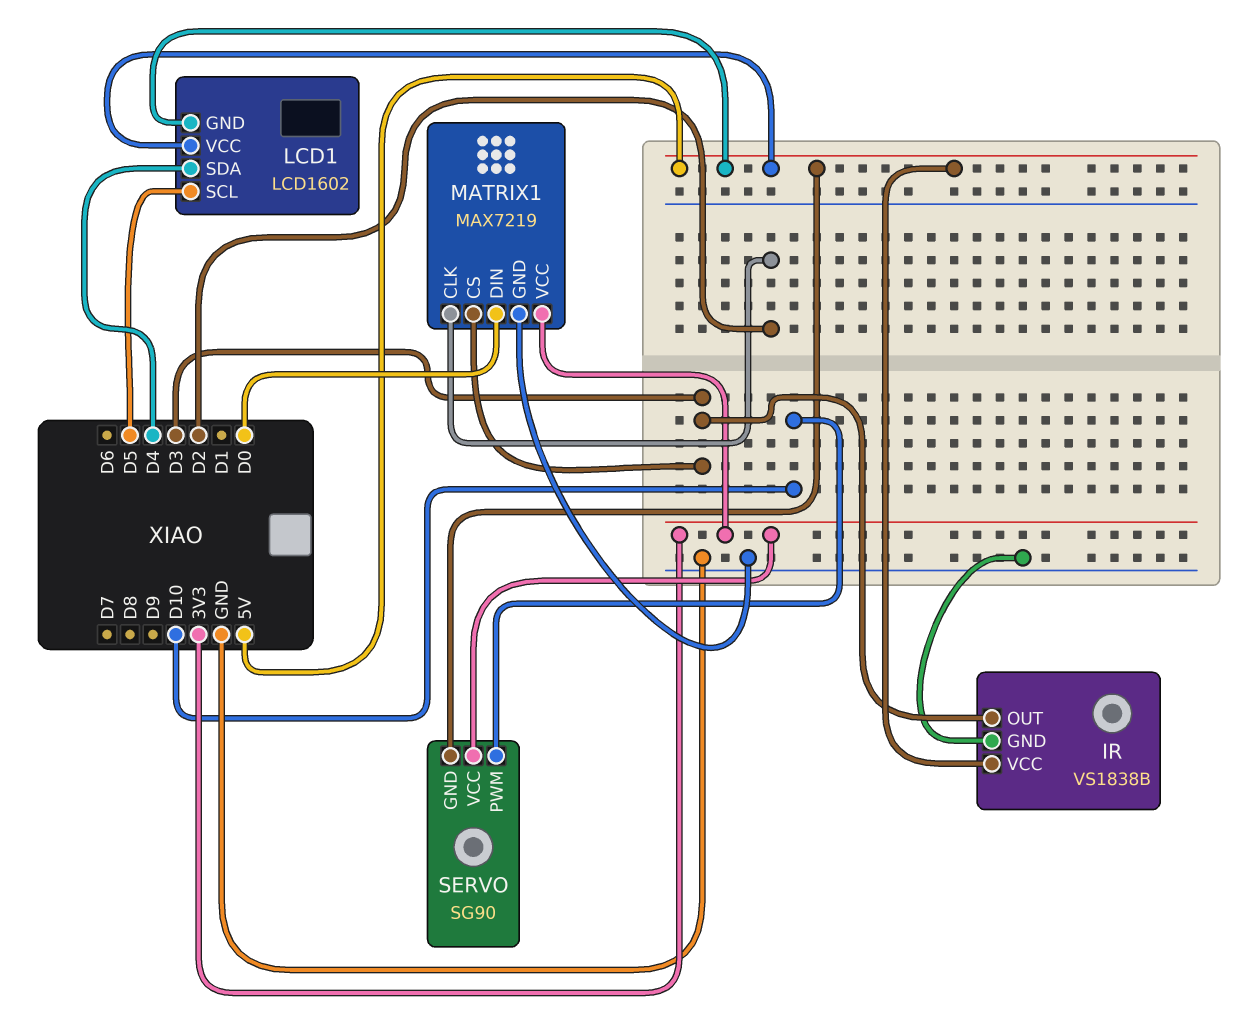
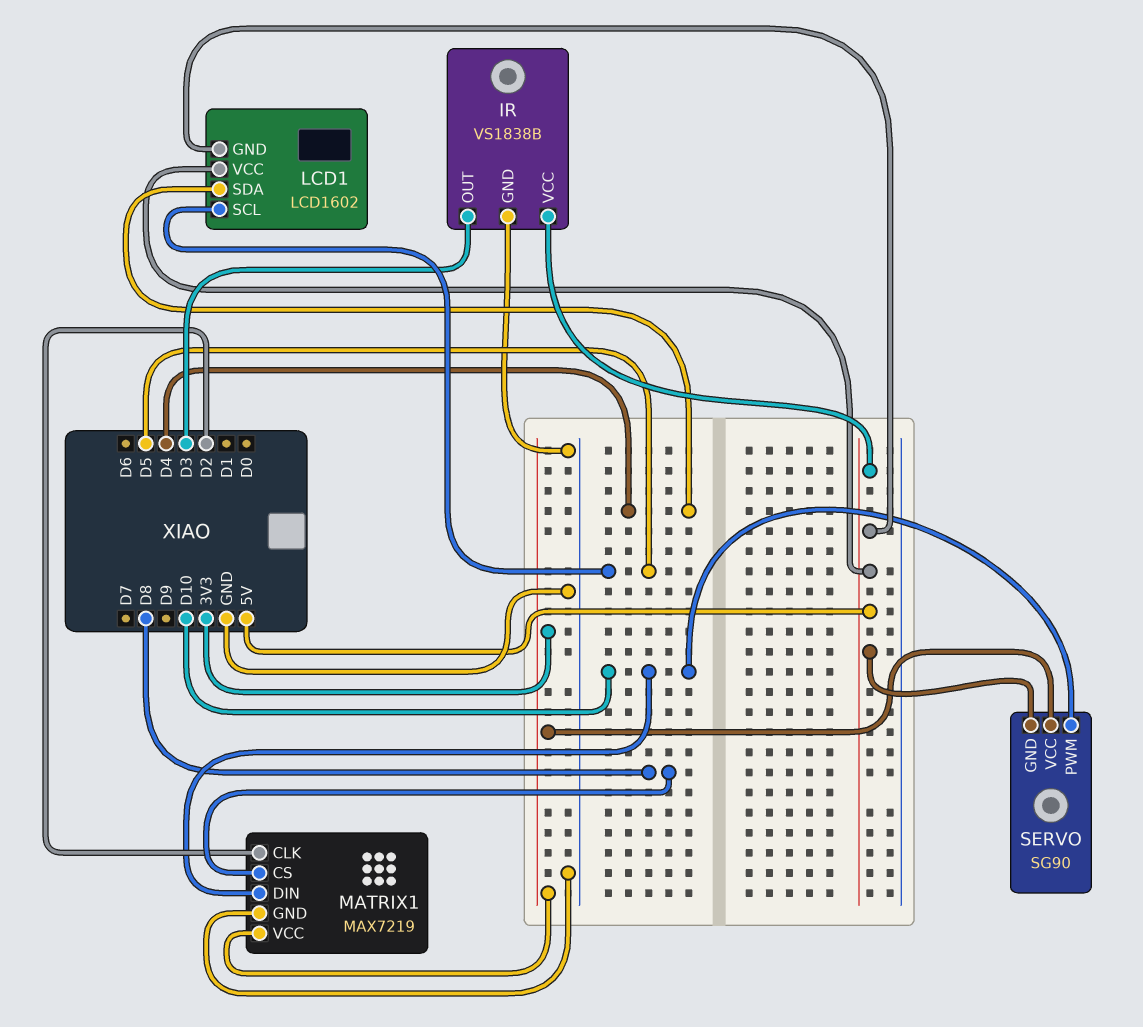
MATRIX1 pin CS: D3 -> D8
MATRIX1 pin DIN: D0 -> D10

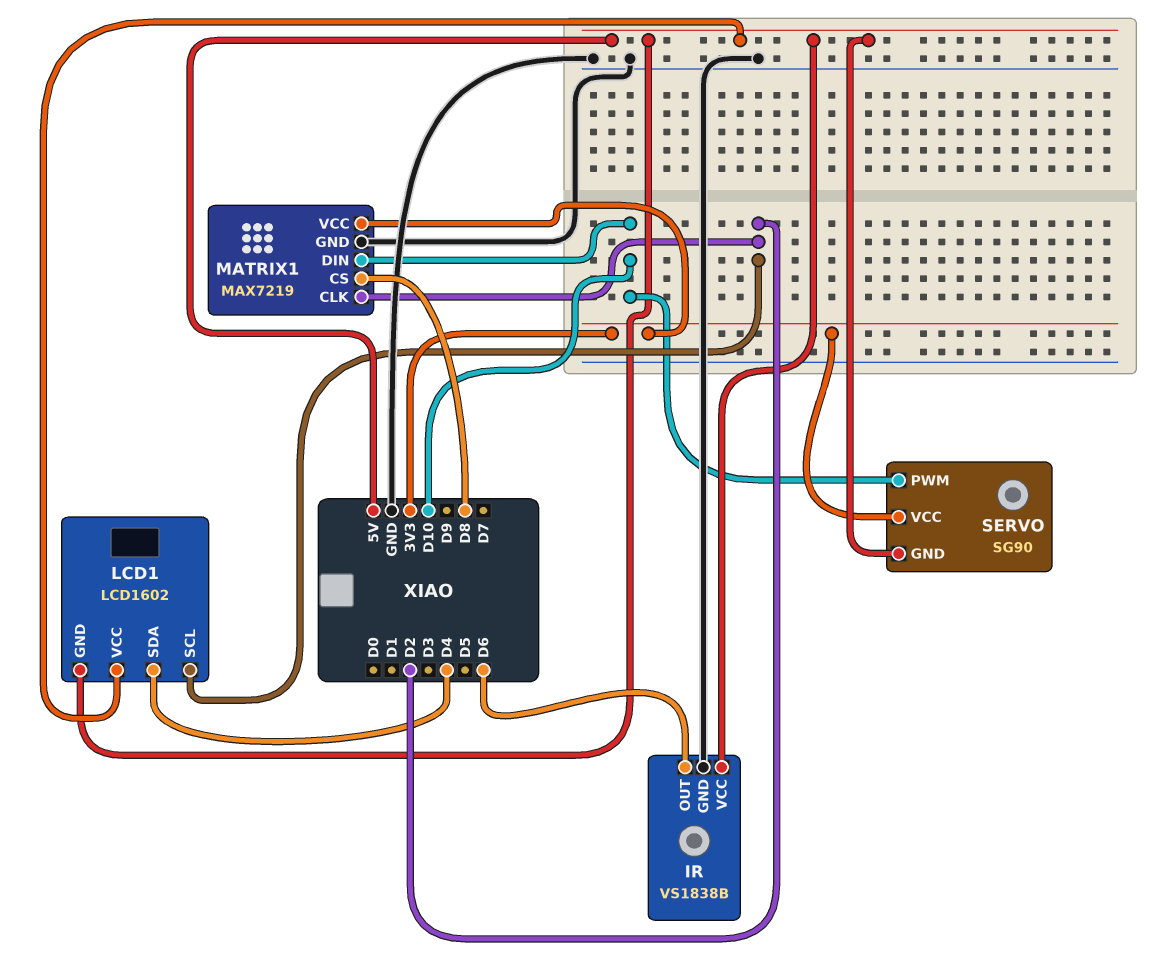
IR pin OUT: D3 -> D6
LCD1 pin SCL: D5 -> D2

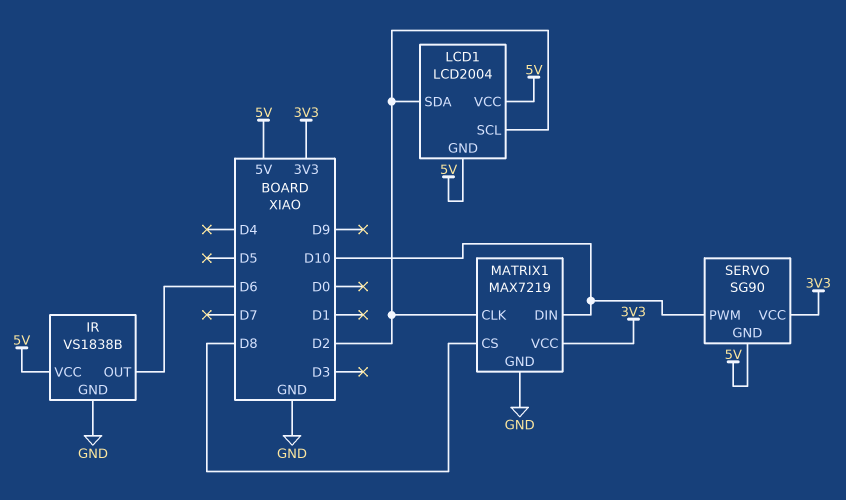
LCD1: LCD1602 -> LCD2004
LCD1 pin SDA: D4 -> D2

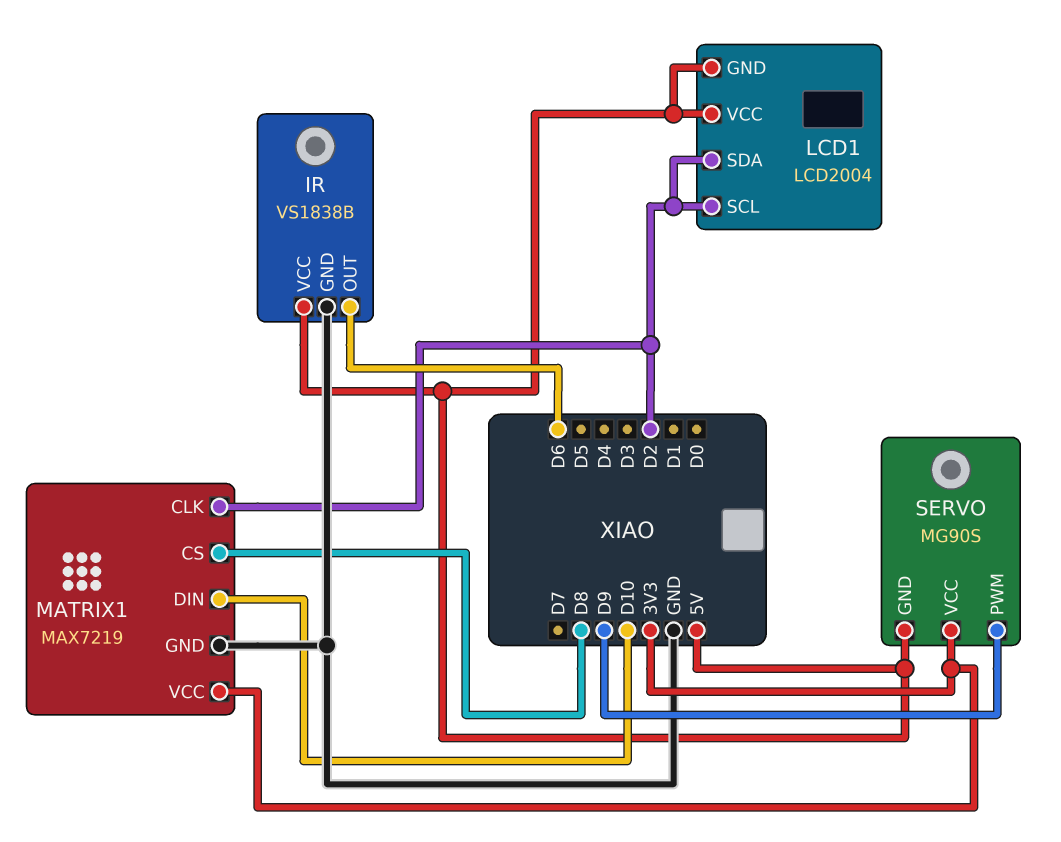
SERVO: SG90 -> MG90S
SERVO pin PWM: D10 -> D9

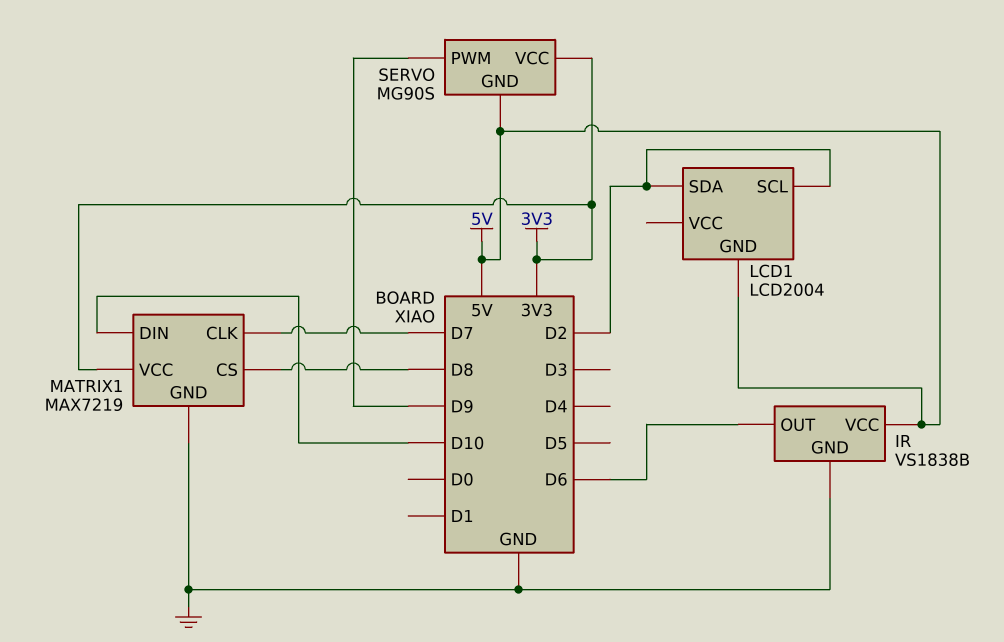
LCD1 pin VCC: 5V -> none
MATRIX1 pin CLK: D2 -> D7

